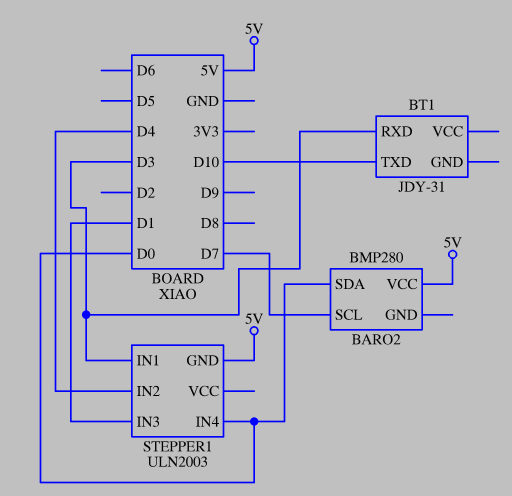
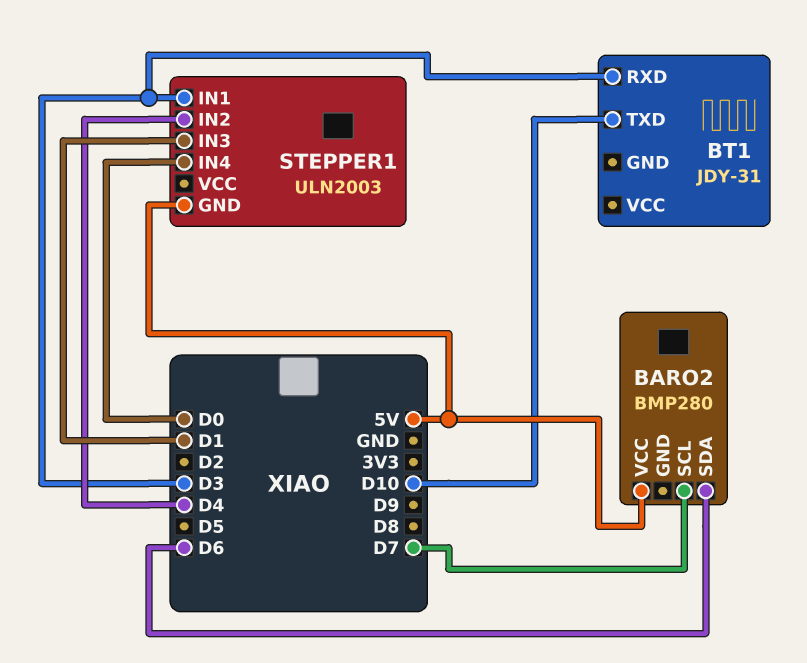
BARO2 pin SDA: D0 -> D6

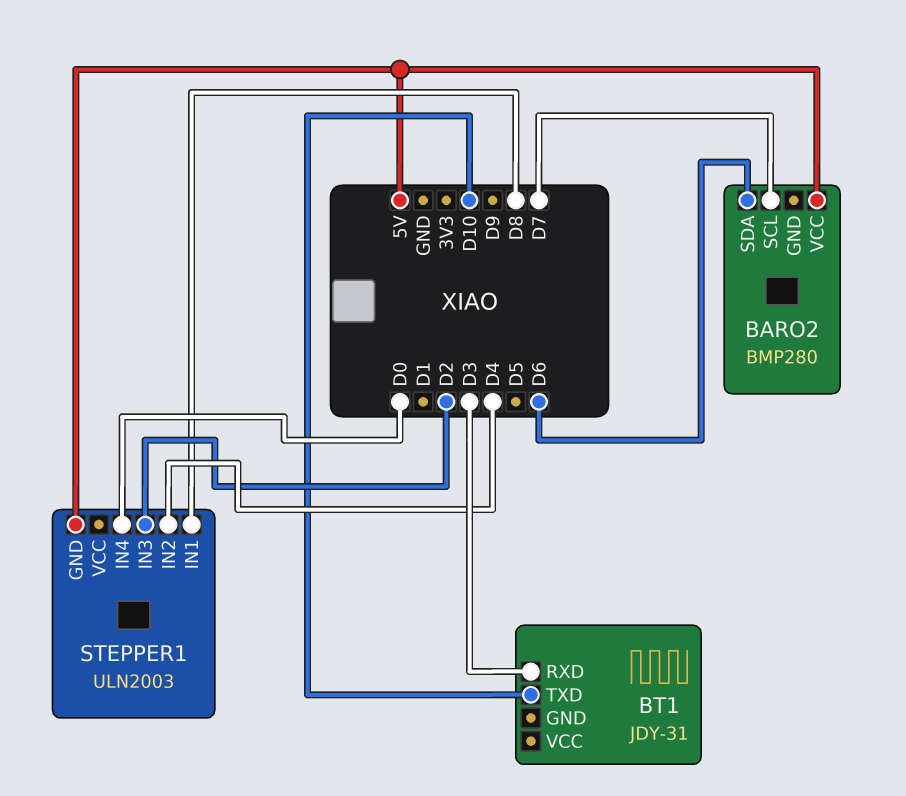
STEPPER1 pin IN1: D3 -> D8
STEPPER1 pin IN3: D1 -> D2

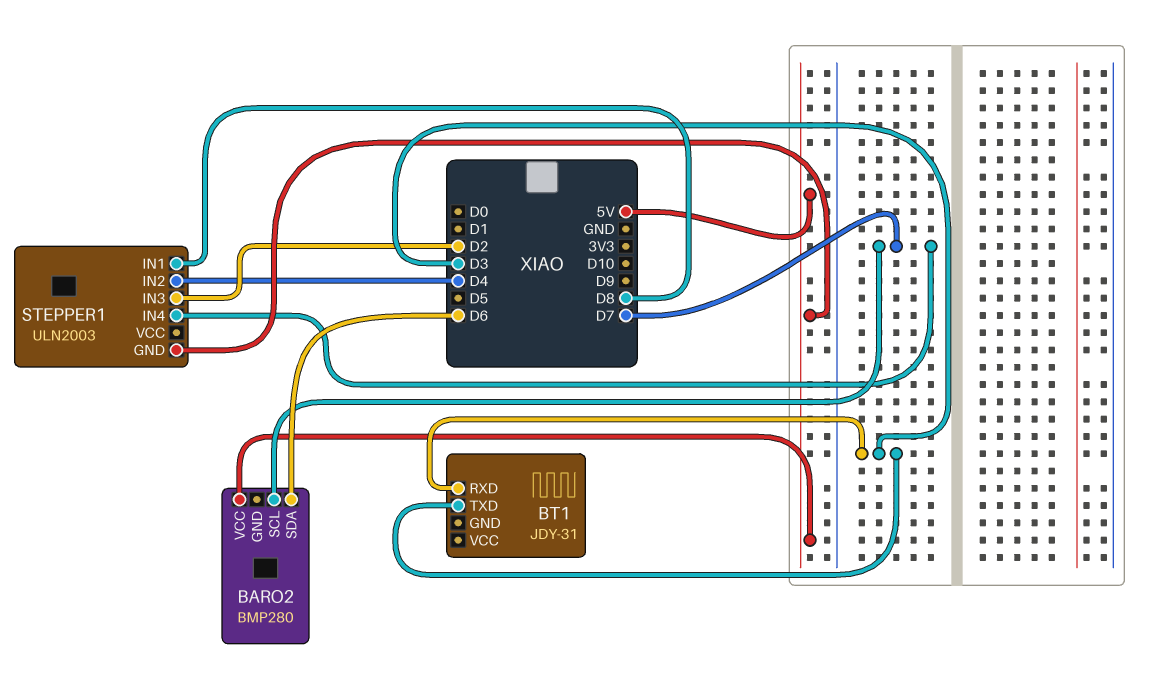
BT1 pin TXD: D10 -> D3
STEPPER1 pin IN4: D0 -> D7

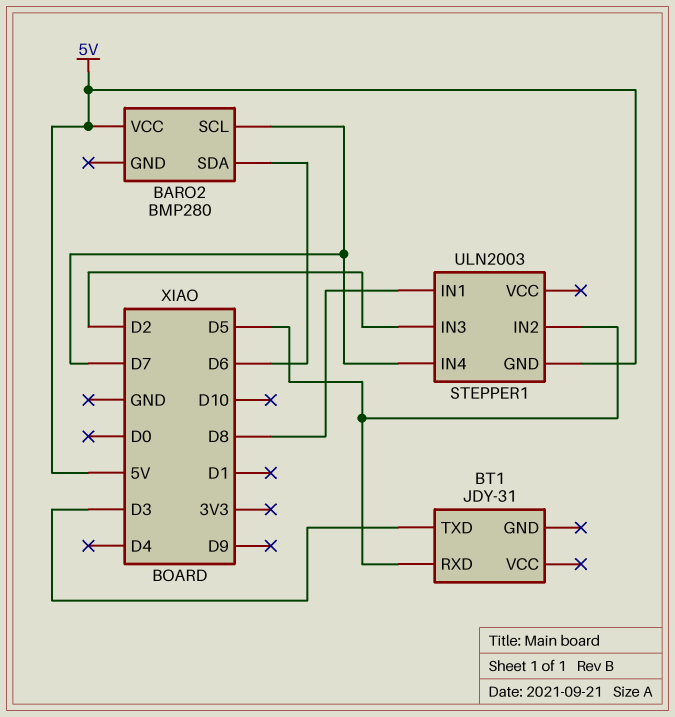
BT1 pin RXD: D3 -> D5
STEPPER1 pin IN2: D4 -> D5

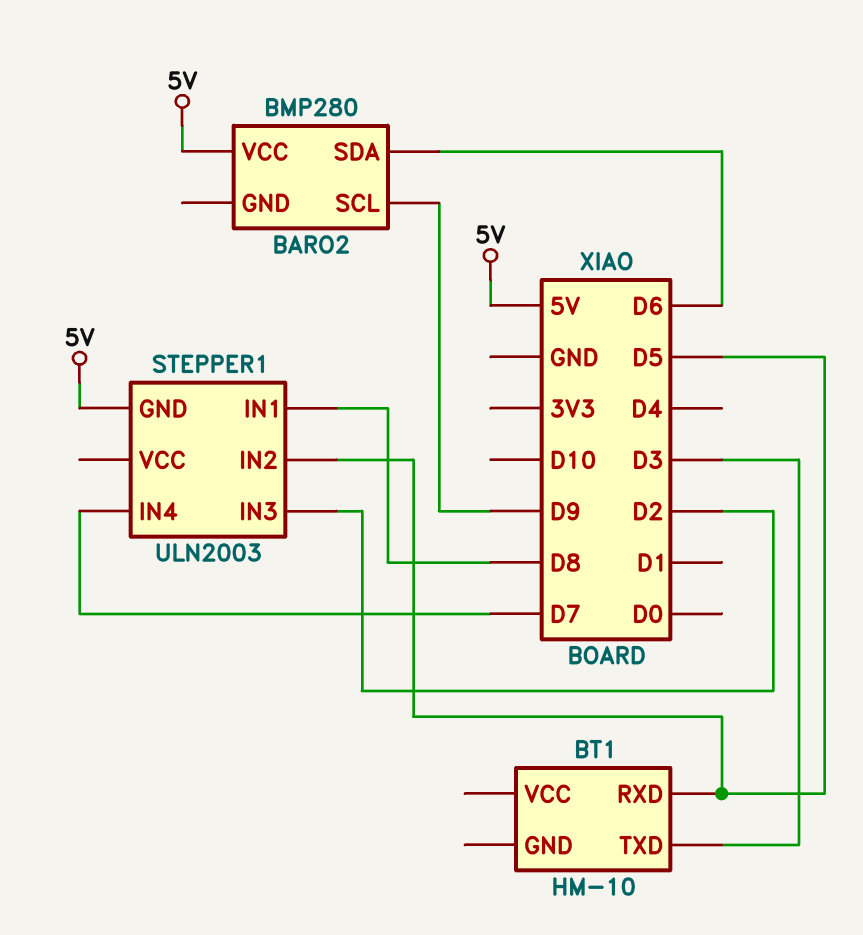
BARO2 pin SCL: D7 -> D9
BT1: JDY-31 -> HM-10

